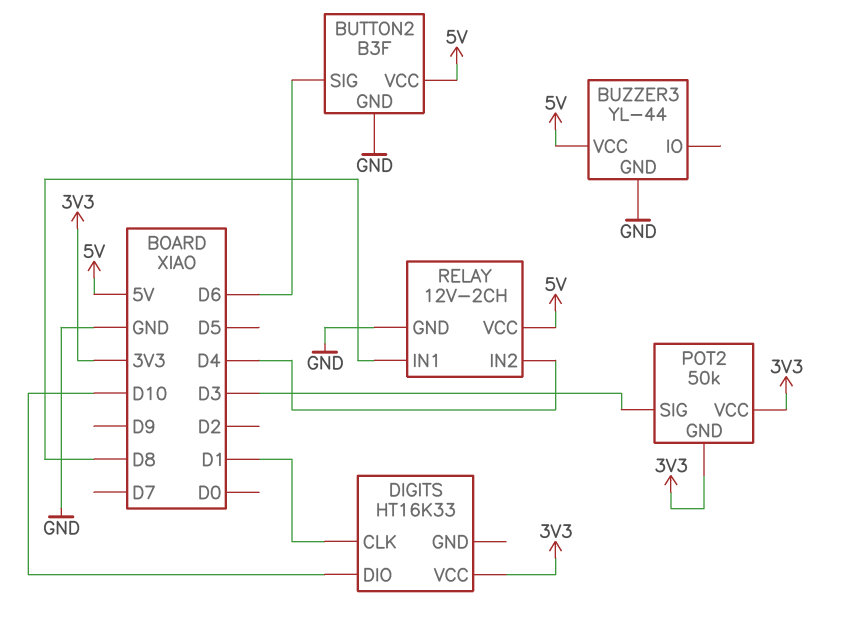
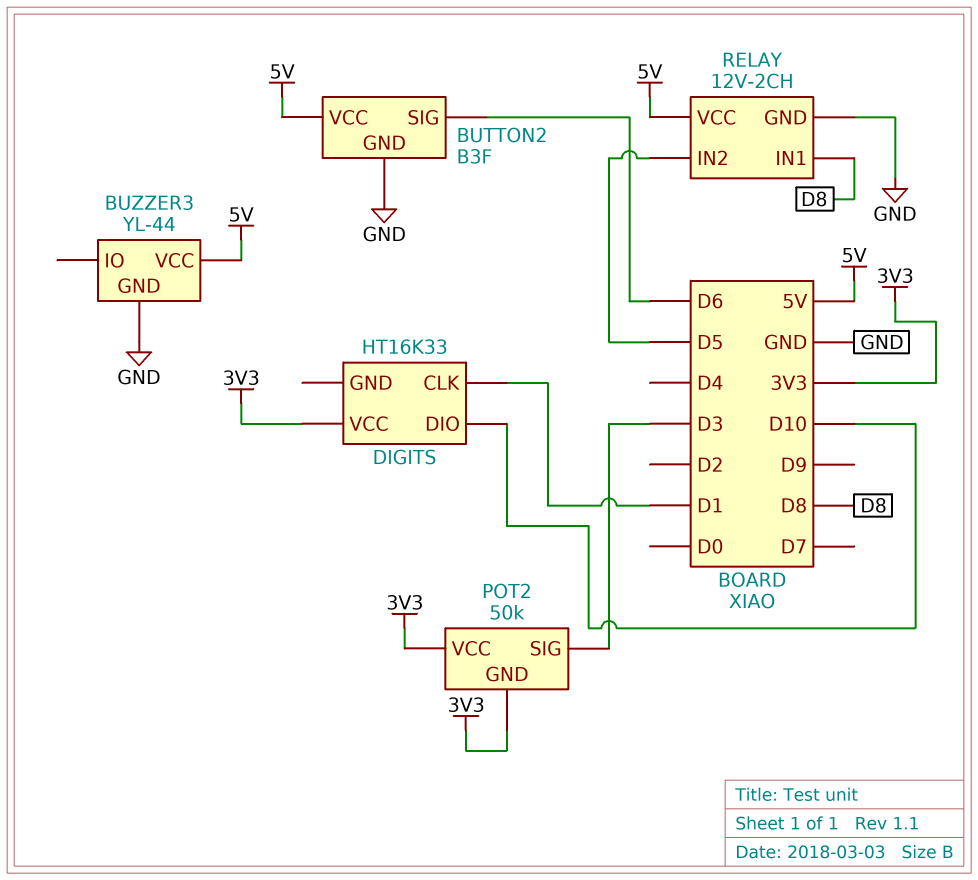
RELAY pin IN2: D4 -> D5

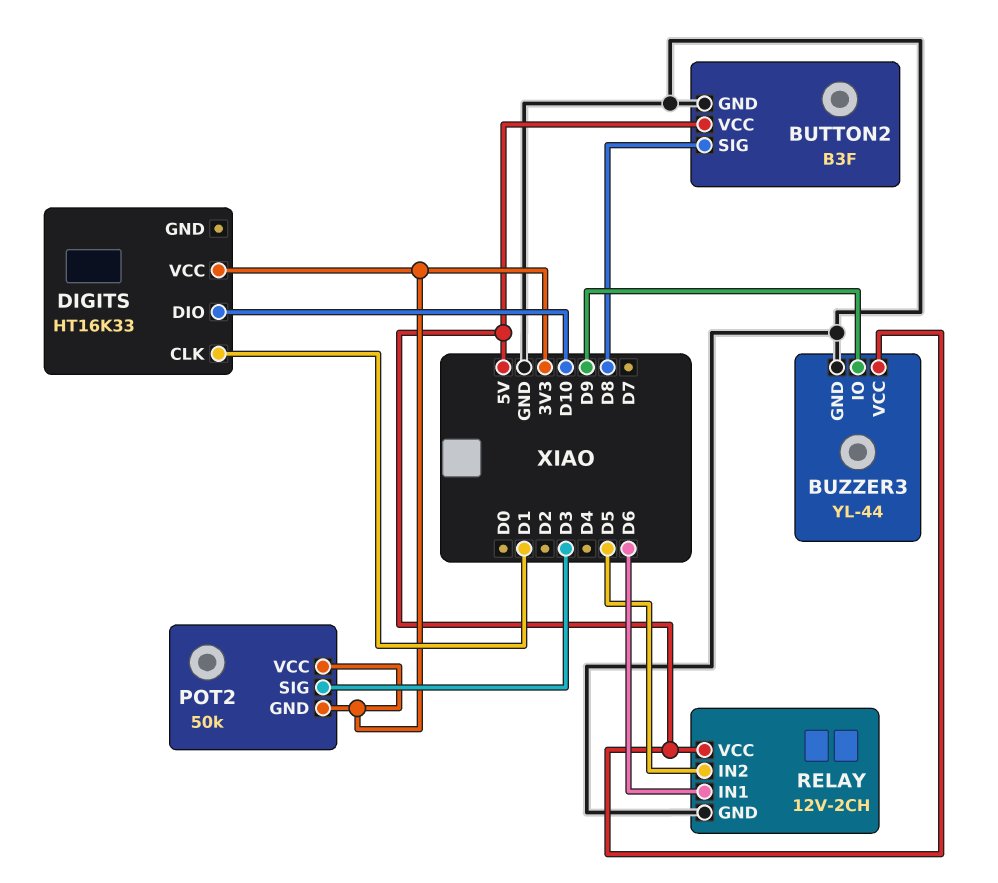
BUTTON2 pin SIG: D6 -> D8
BUZZER3 pin IO: none -> D9
RELAY pin IN1: D8 -> D6

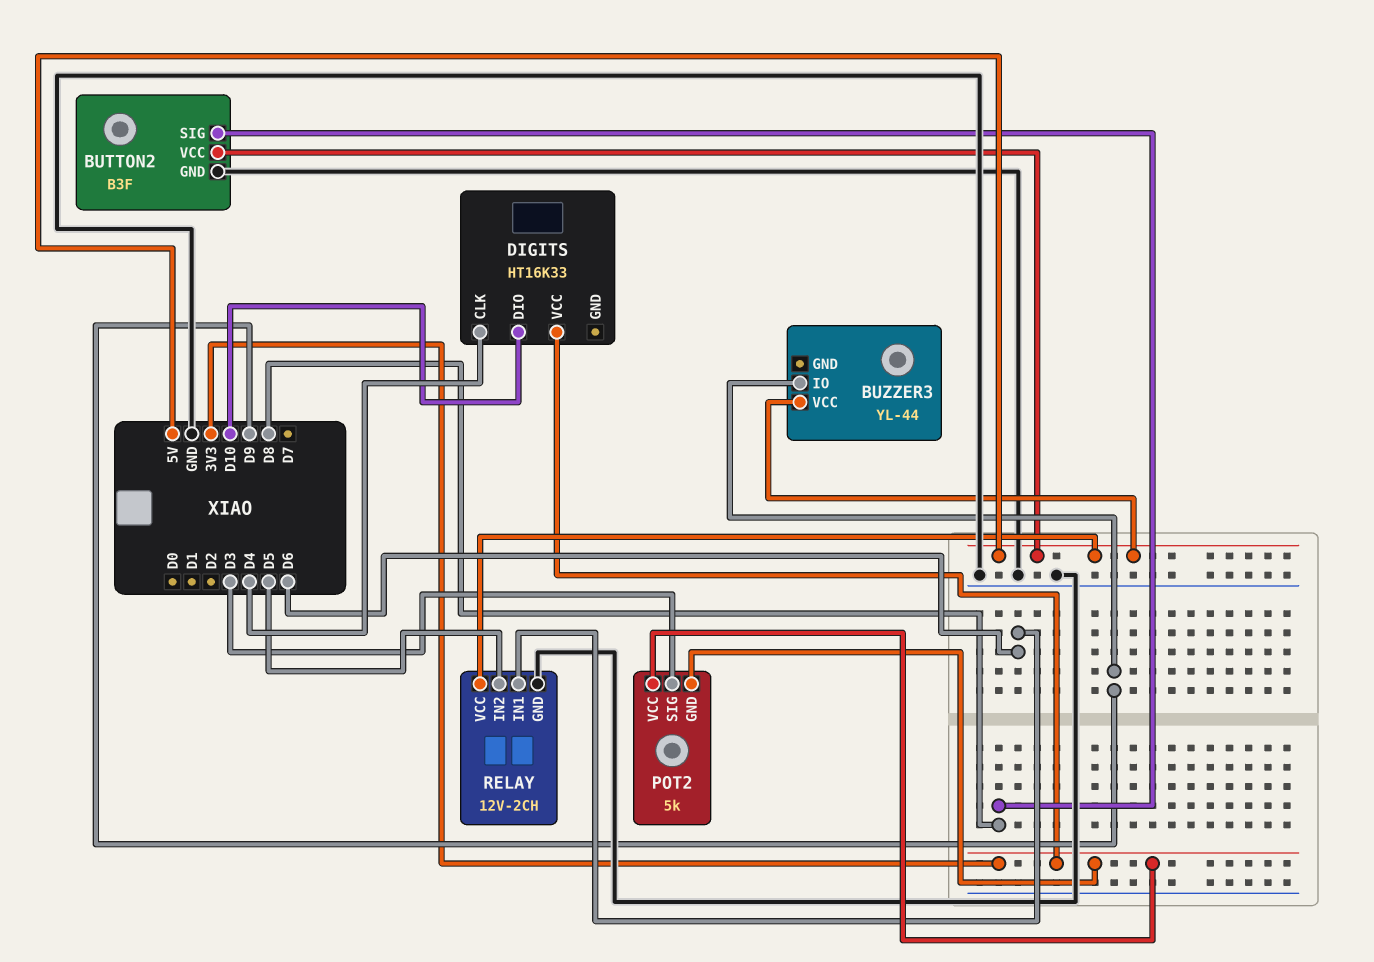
BUZZER3 pin GND: GND -> none
DIGITS pin CLK: D1 -> D4
POT2: 50k -> 5k

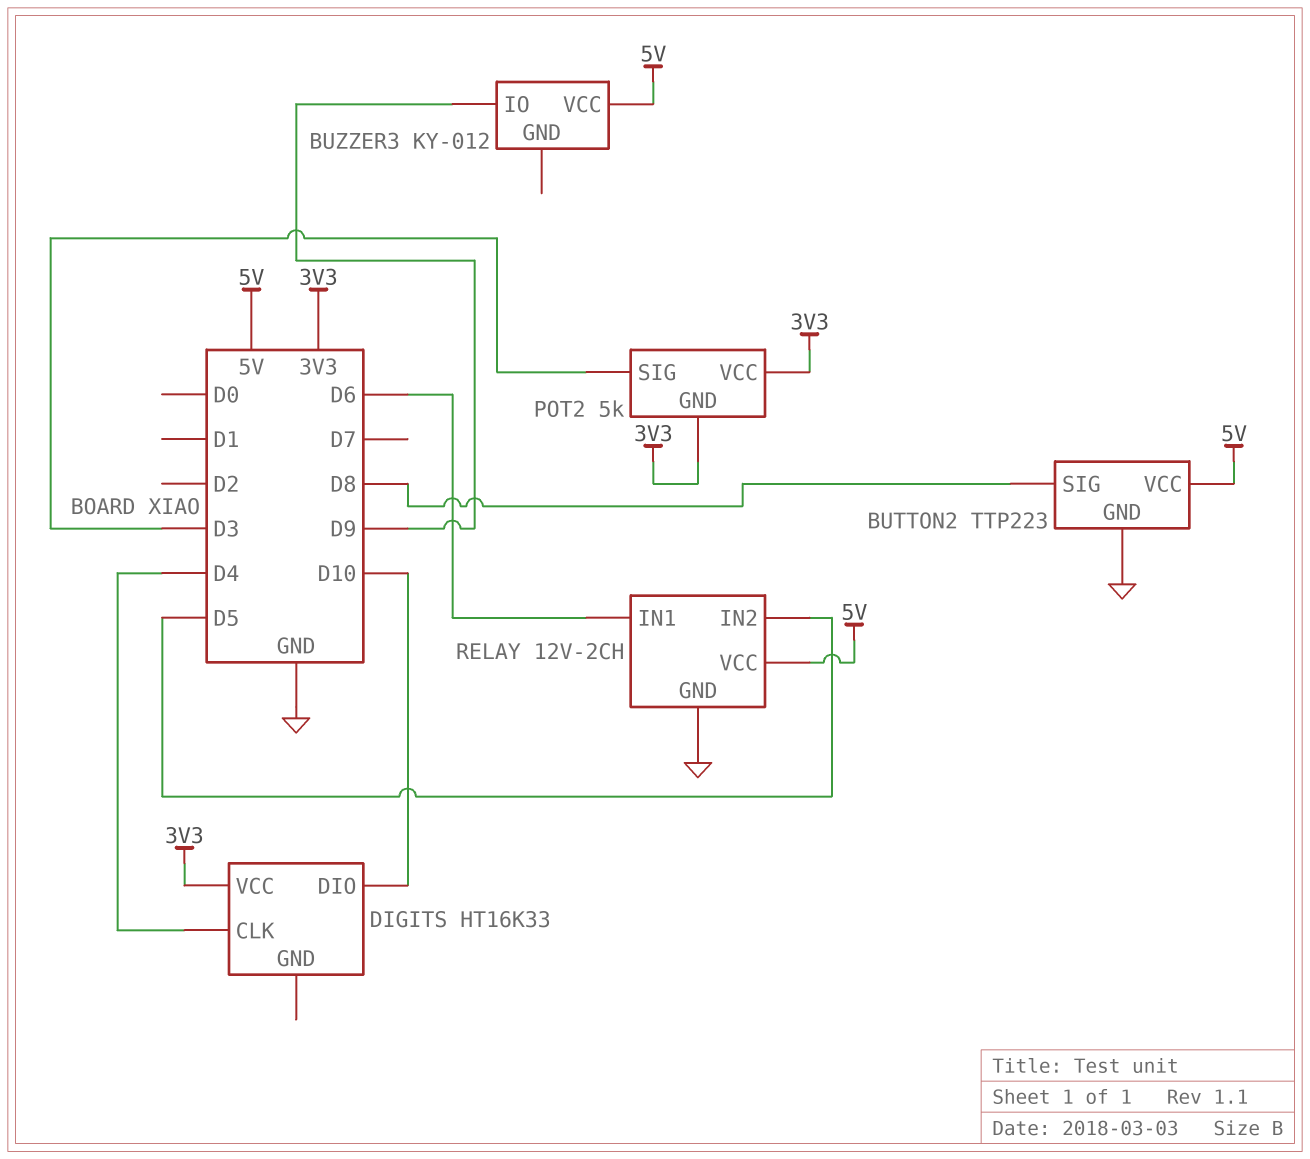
BUTTON2: B3F -> TTP223
BUZZER3: YL-44 -> KY-012

